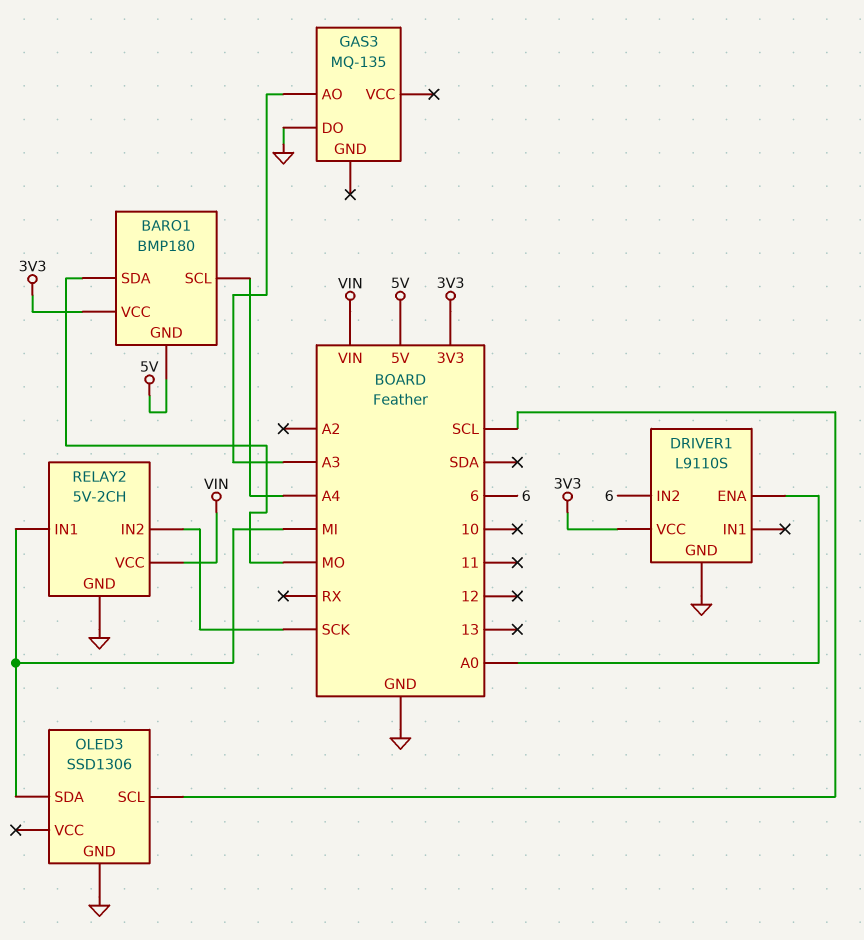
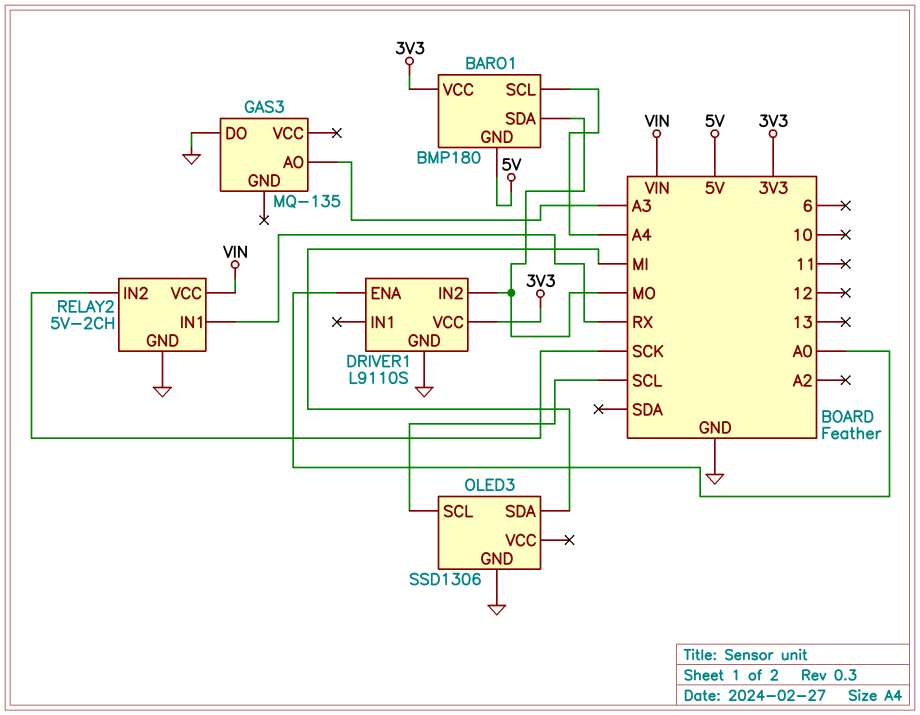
DRIVER1 pin IN2: 6 -> MO
RELAY2 pin IN1: MI -> RX

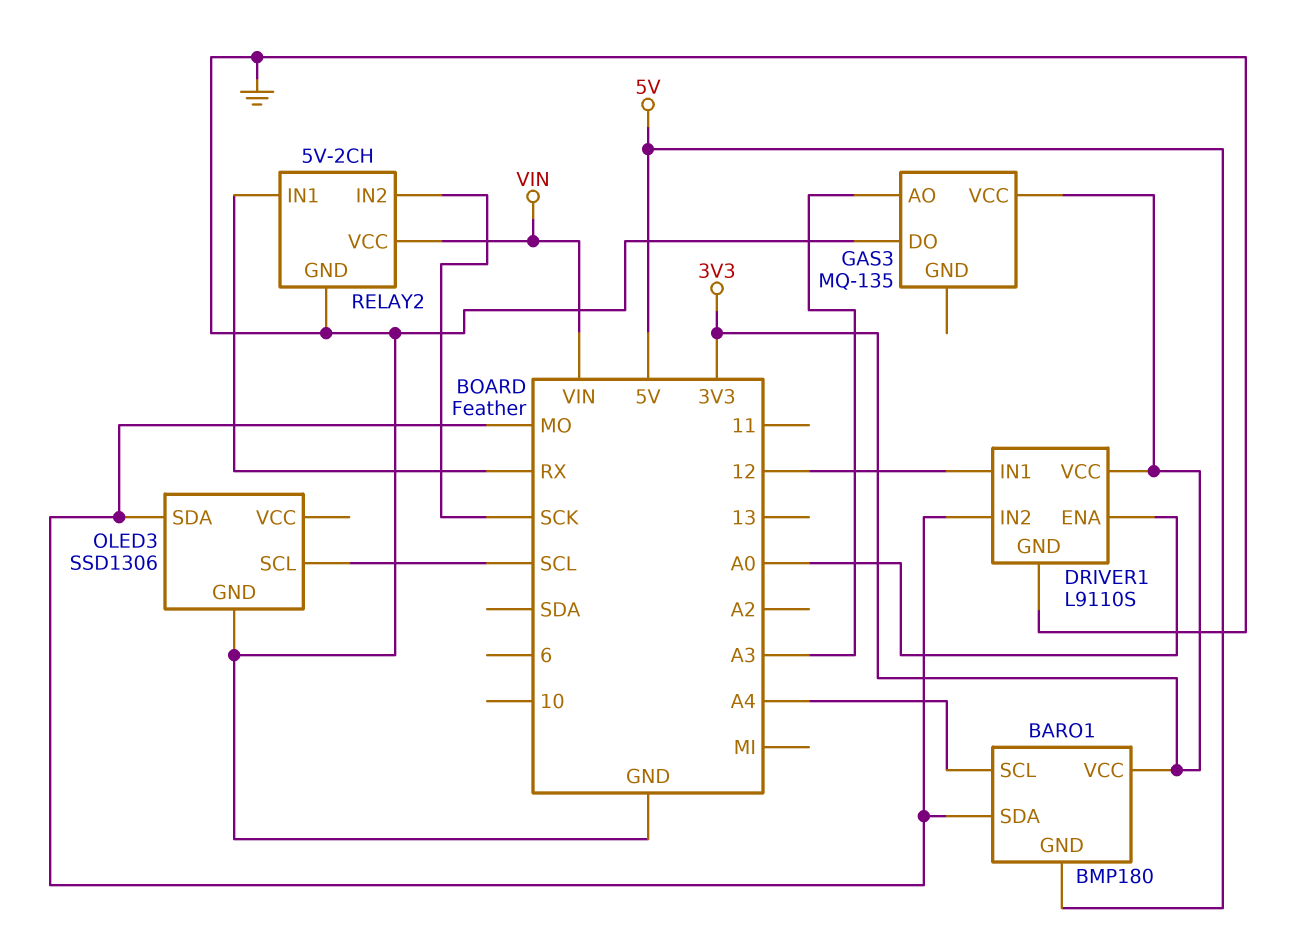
DRIVER1 pin IN1: none -> 12
GAS3 pin VCC: none -> 3V3
OLED3 pin SDA: MI -> MO

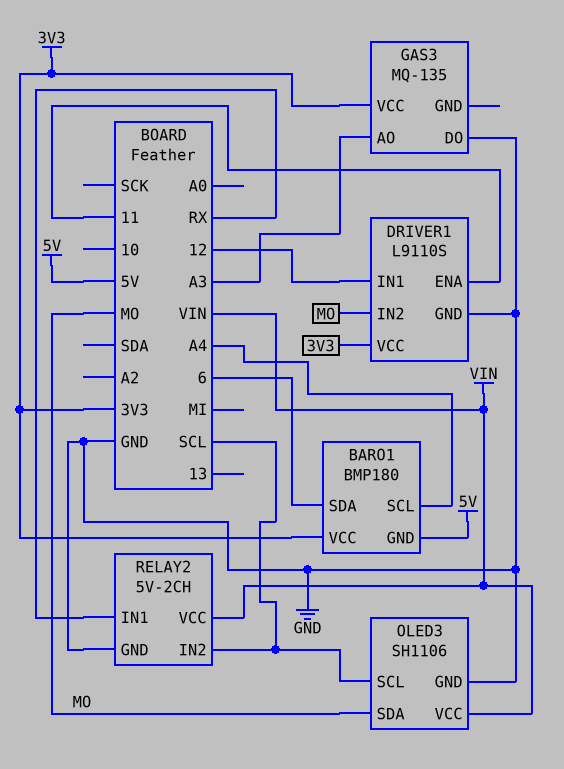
BARO1 pin SDA: MO -> 6
DRIVER1 pin ENA: A0 -> 11
OLED3: SSD1306 -> SH1106
OLED3 pin VCC: none -> VIN
RELAY2 pin IN2: SCK -> SCL

